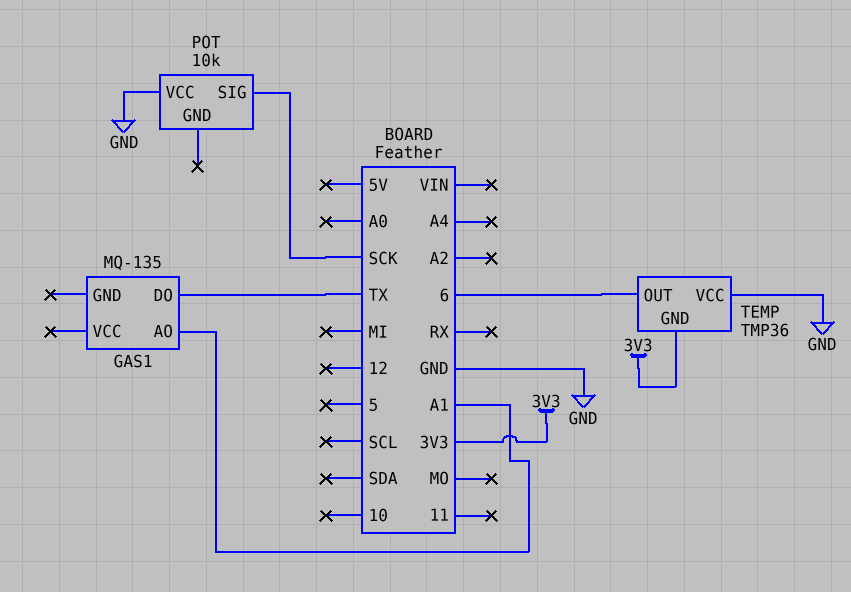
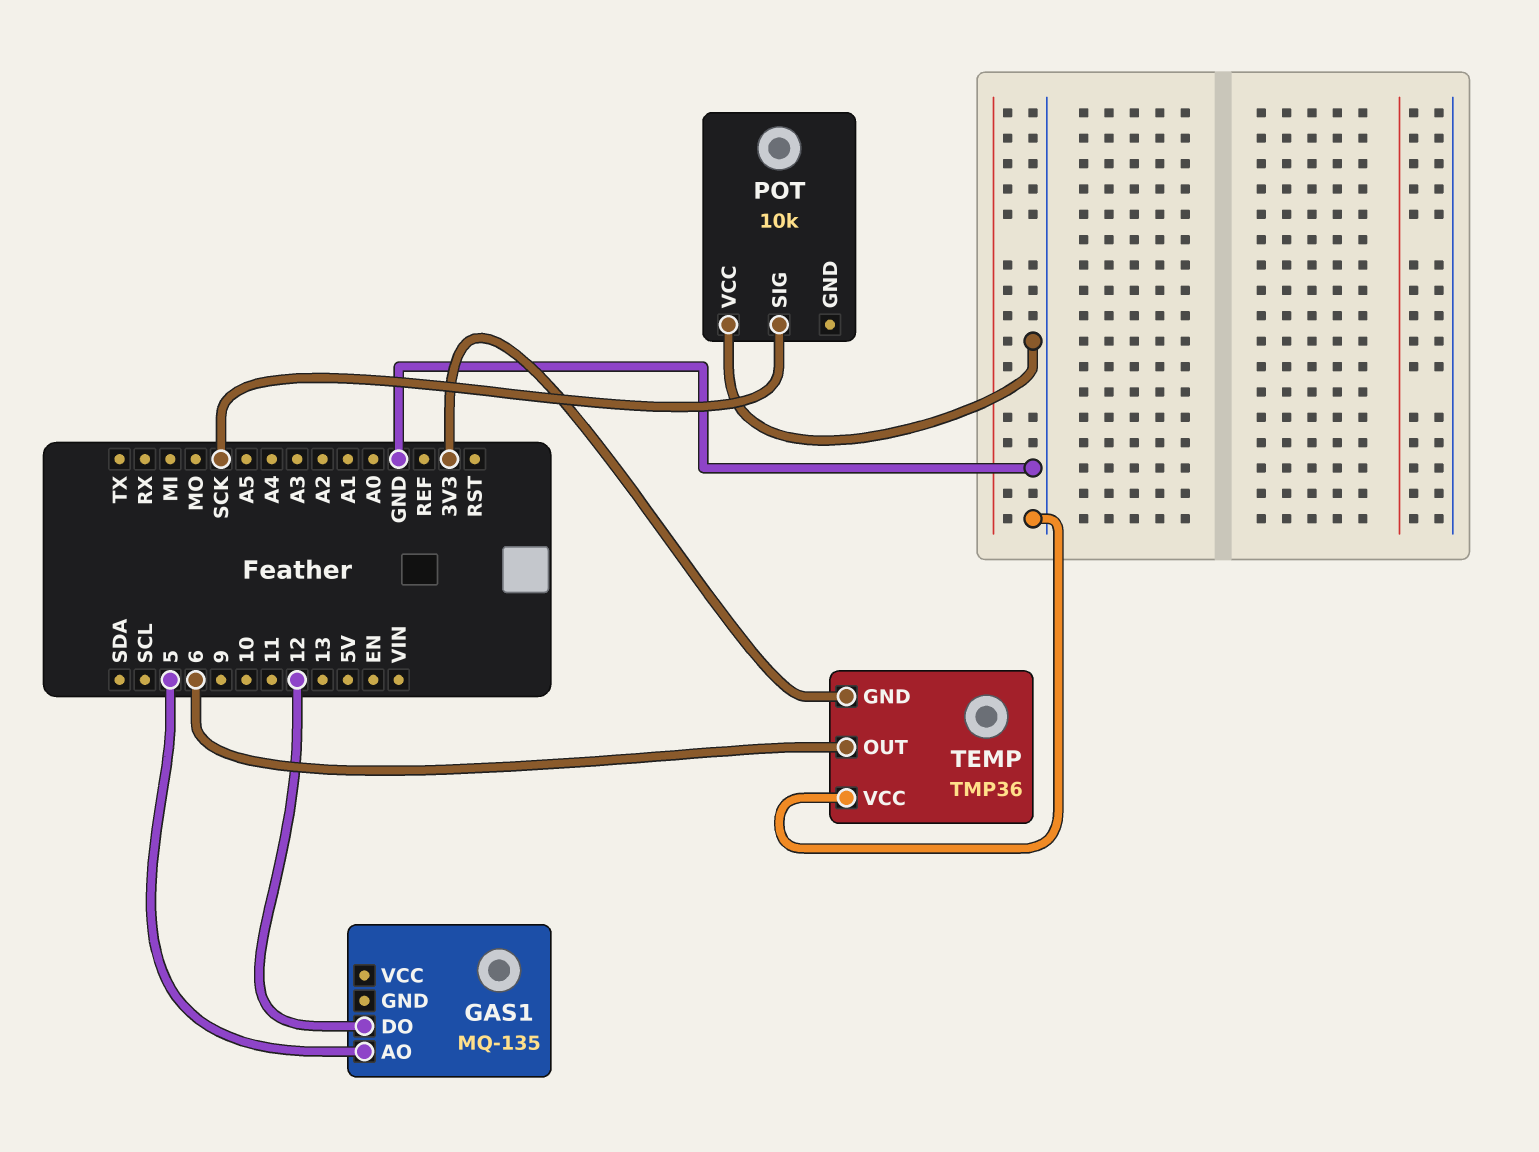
GAS1 pin AO: A1 -> 5
GAS1 pin DO: TX -> 12

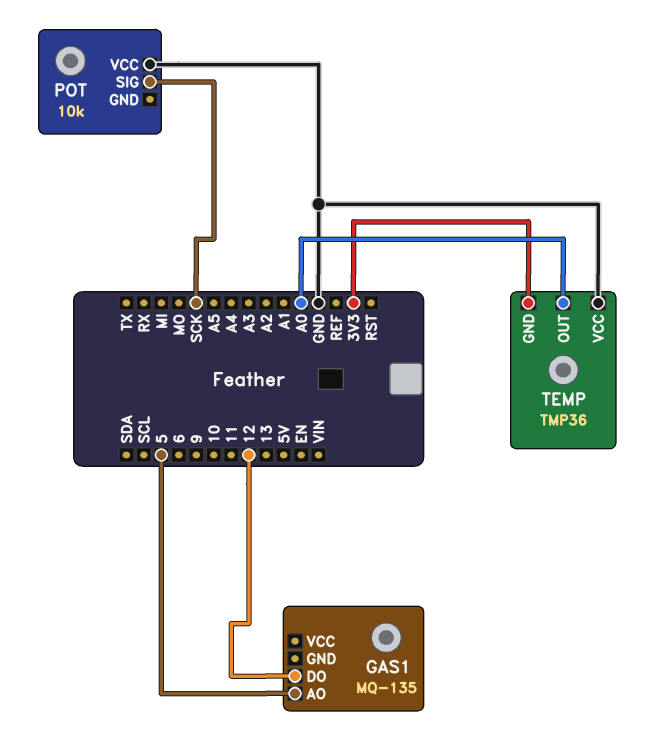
TEMP pin OUT: 6 -> A0

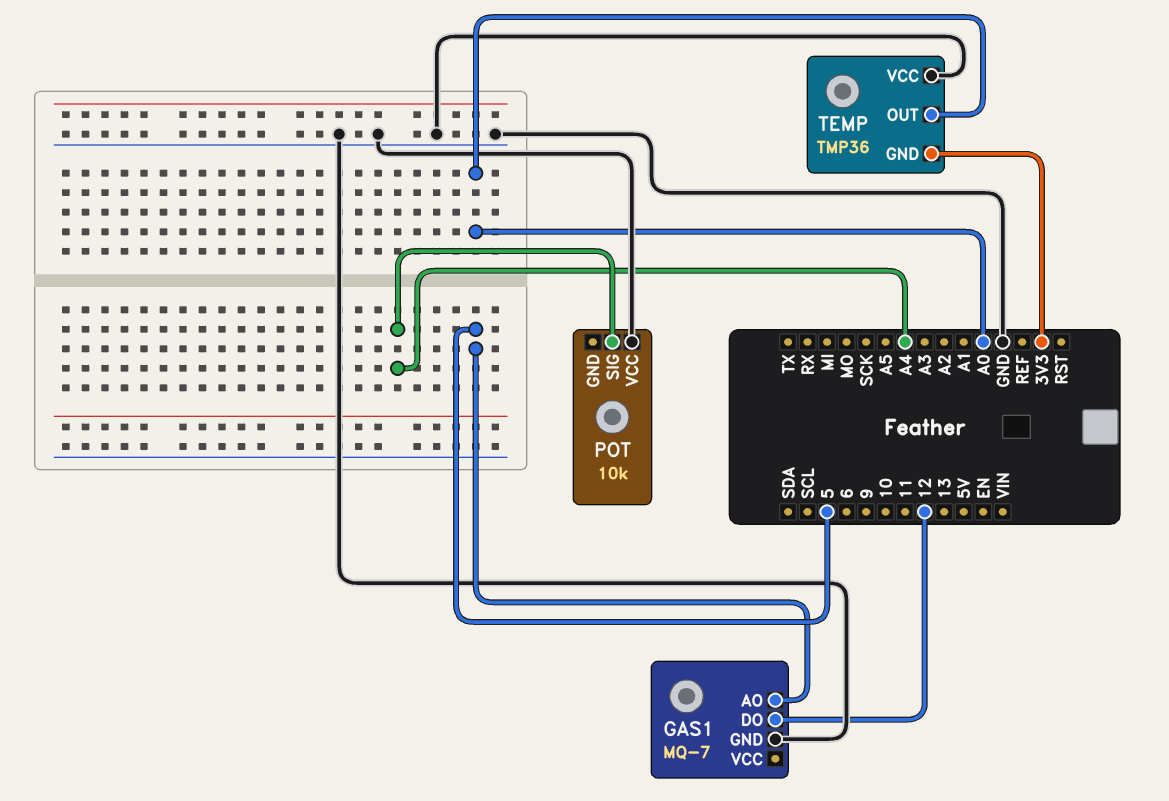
GAS1: MQ-135 -> MQ-7
GAS1 pin GND: none -> GND
POT pin SIG: SCK -> A4

